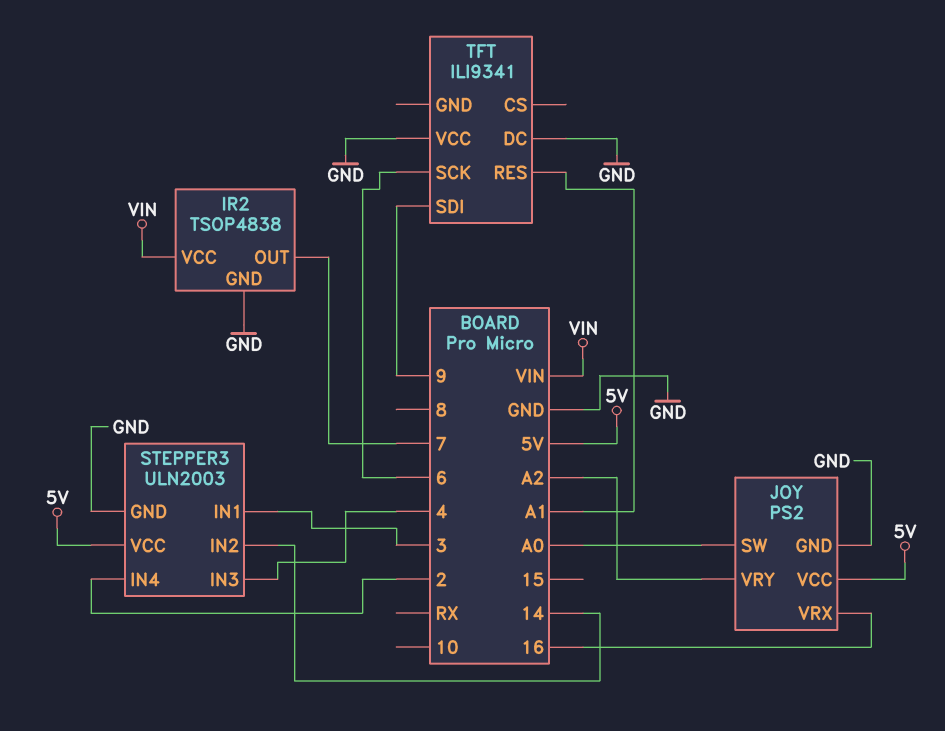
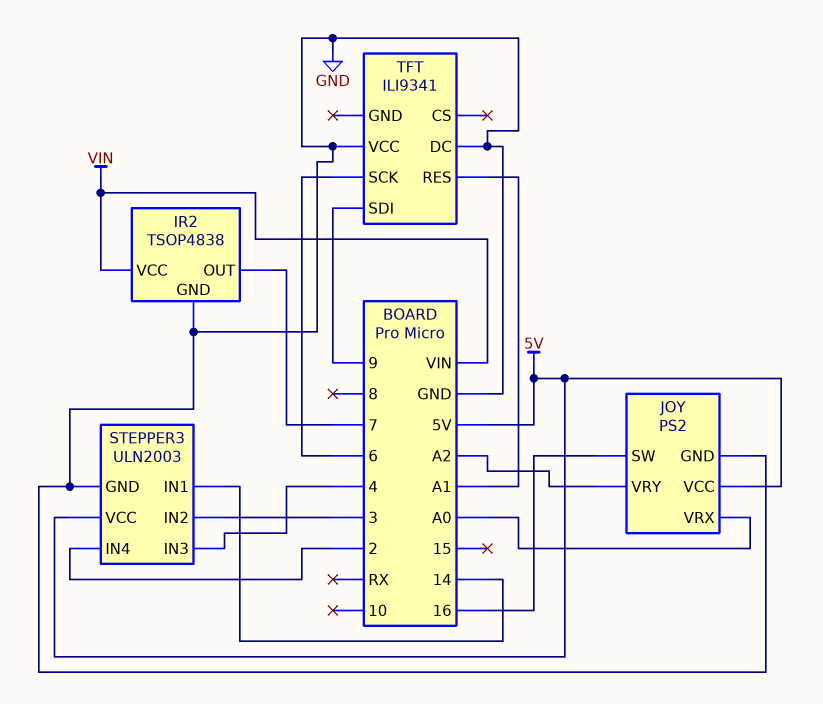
JOY pin SW: A0 -> 16
JOY pin VRX: 16 -> A0
STEPPER3 pin IN1: 3 -> 14
STEPPER3 pin IN2: 14 -> 3

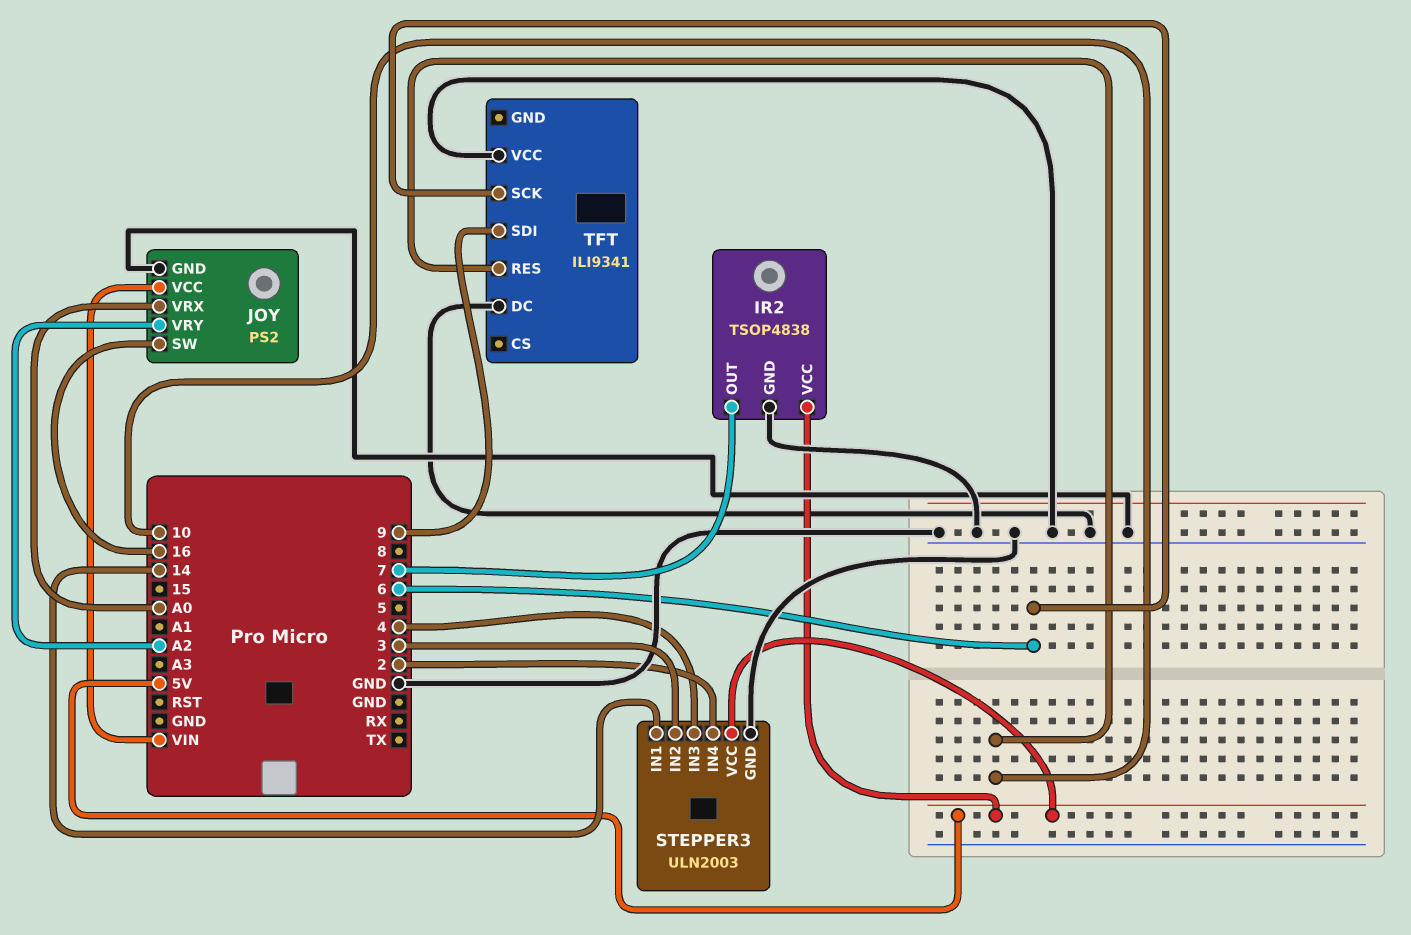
IR2 pin VCC: VIN -> 5V
JOY pin VCC: 5V -> VIN
TFT pin RES: A1 -> 10

